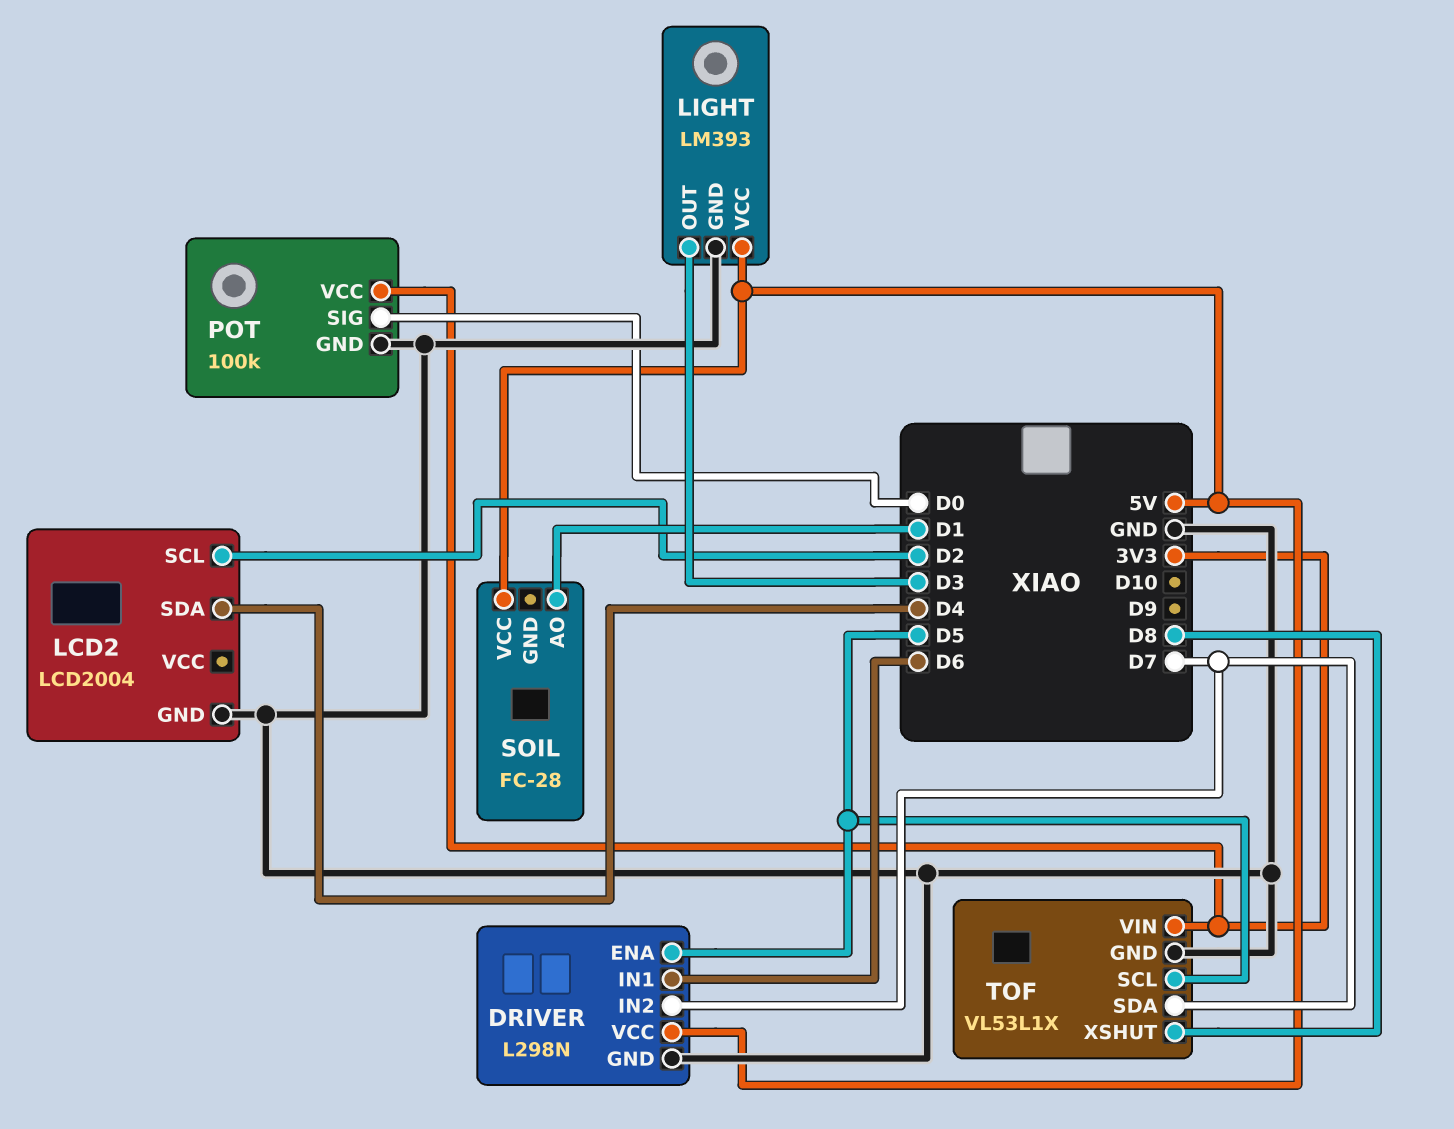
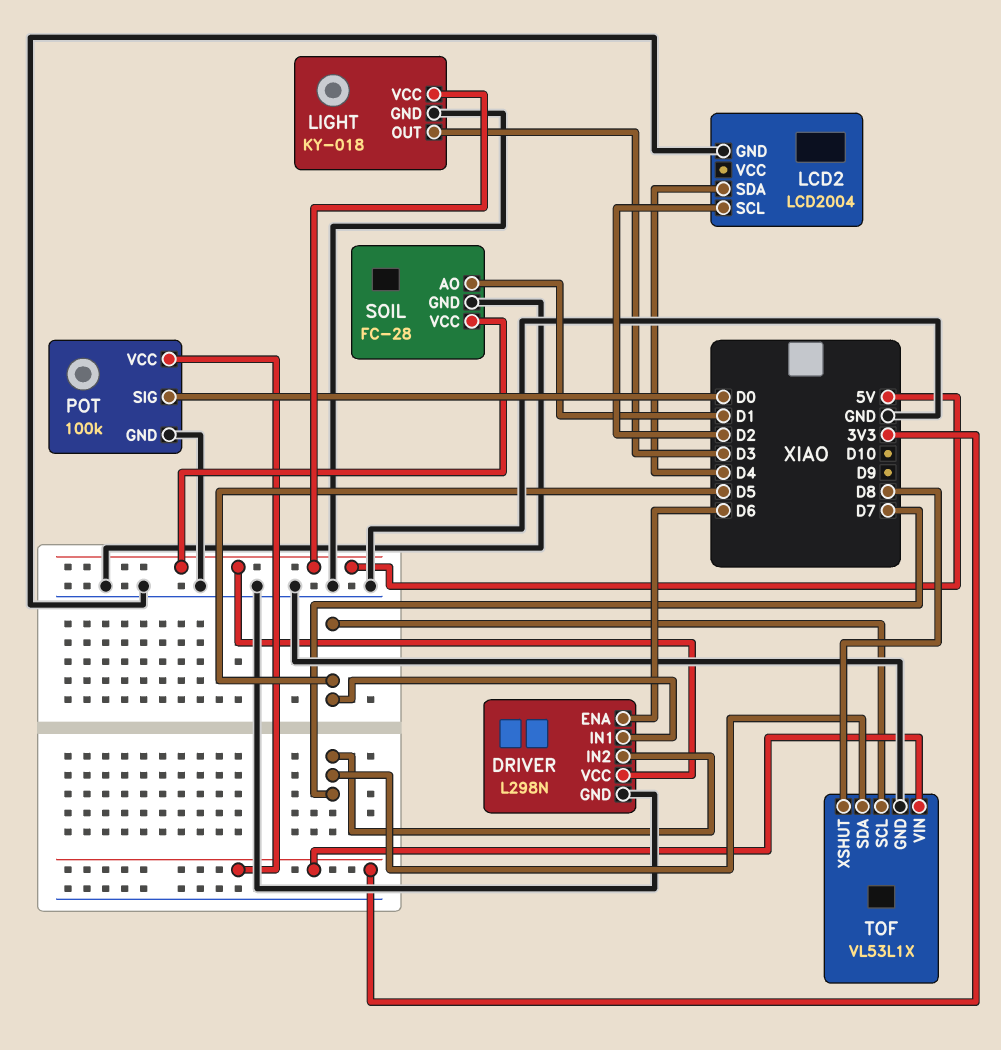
DRIVER pin ENA: D5 -> D6
DRIVER pin IN1: D6 -> D5
LIGHT: LM393 -> KY-018
SOIL pin GND: none -> GND

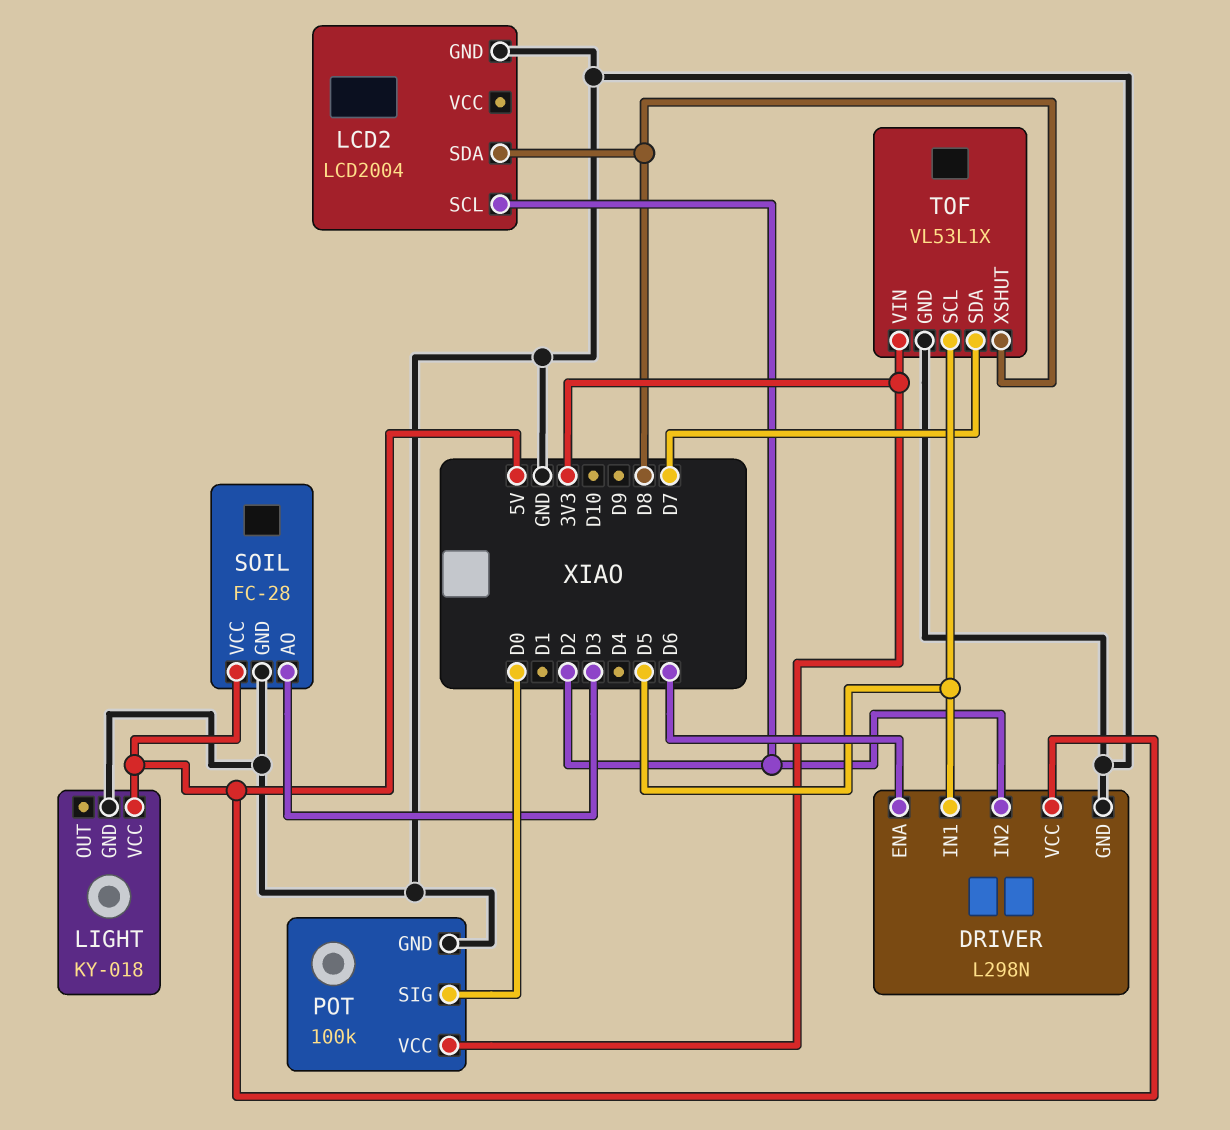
DRIVER pin IN2: D7 -> D2
LCD2 pin SDA: D4 -> D8
LIGHT pin OUT: D3 -> none
SOIL pin AO: D1 -> D3

